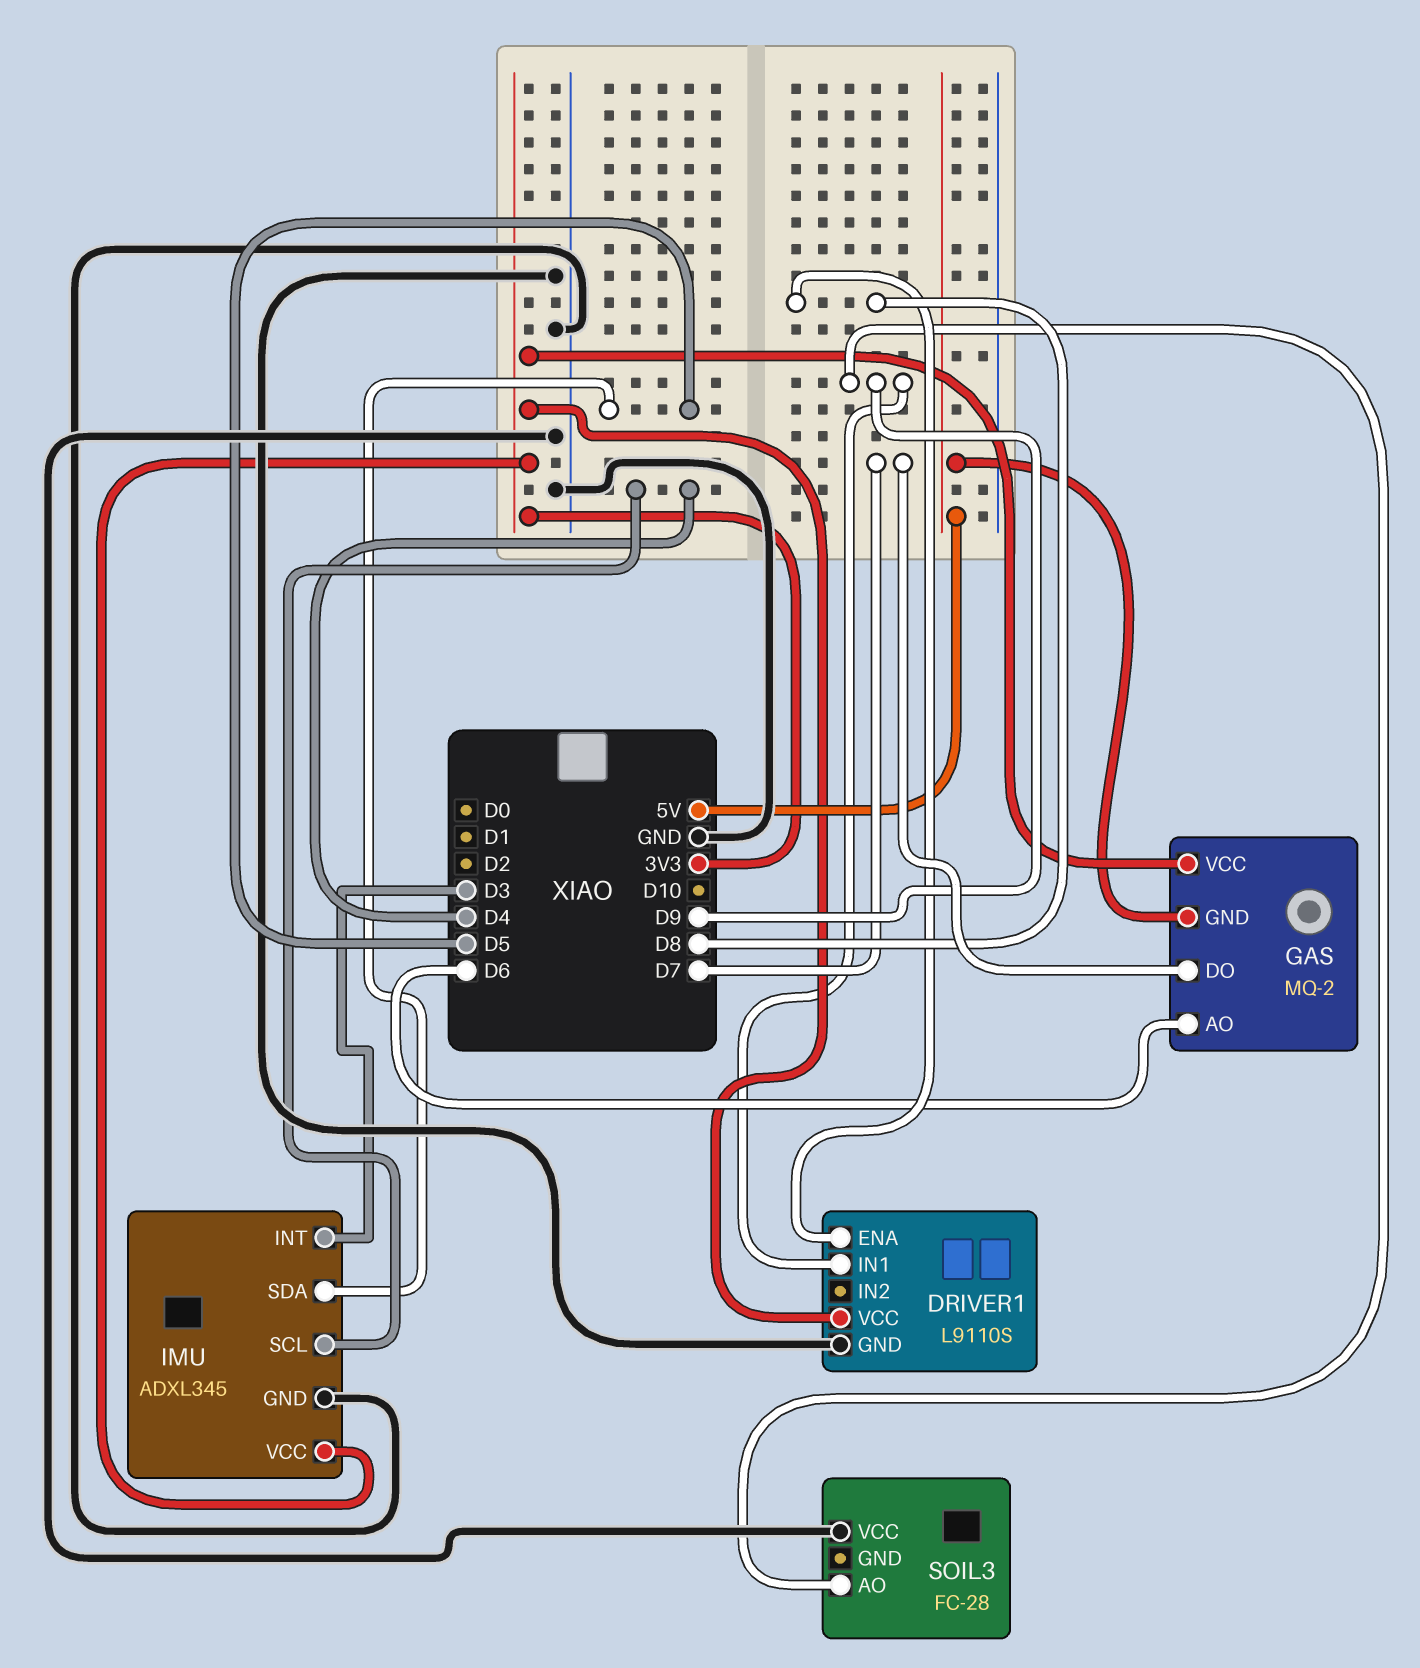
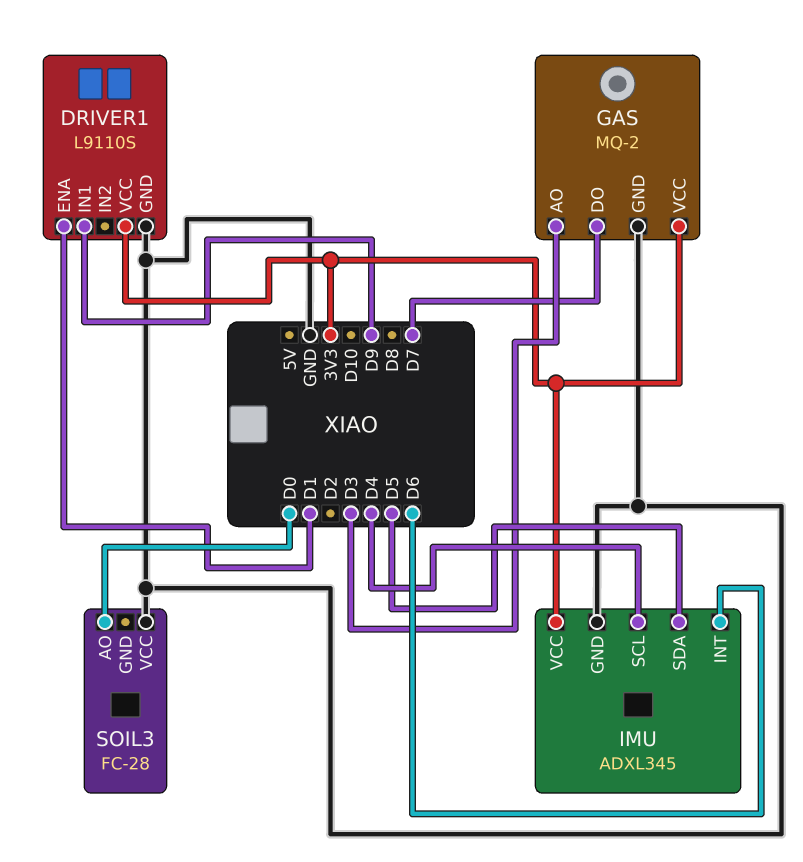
DRIVER1 pin ENA: D8 -> D1
GAS pin AO: D6 -> D3
GAS pin GND: 5V -> GND
IMU pin INT: D3 -> D6
SOIL3 pin AO: D9 -> D0

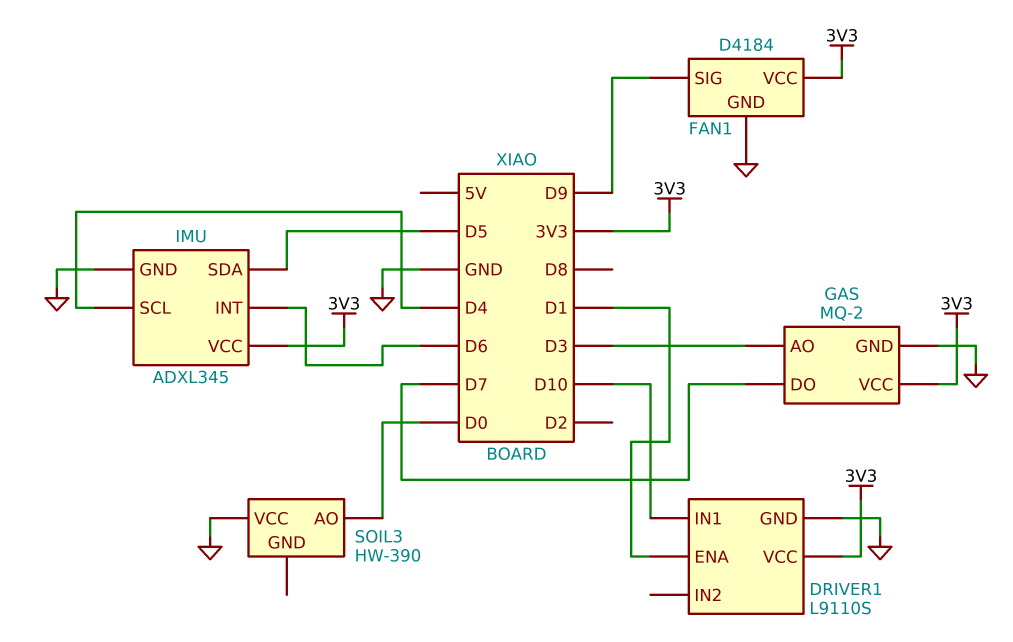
DRIVER1 pin IN1: D9 -> D10
FAN1: none -> D4184
FAN1 pin GND: none -> GND
FAN1 pin SIG: none -> D9
FAN1 pin VCC: none -> 3V3
SOIL3: FC-28 -> HW-390

